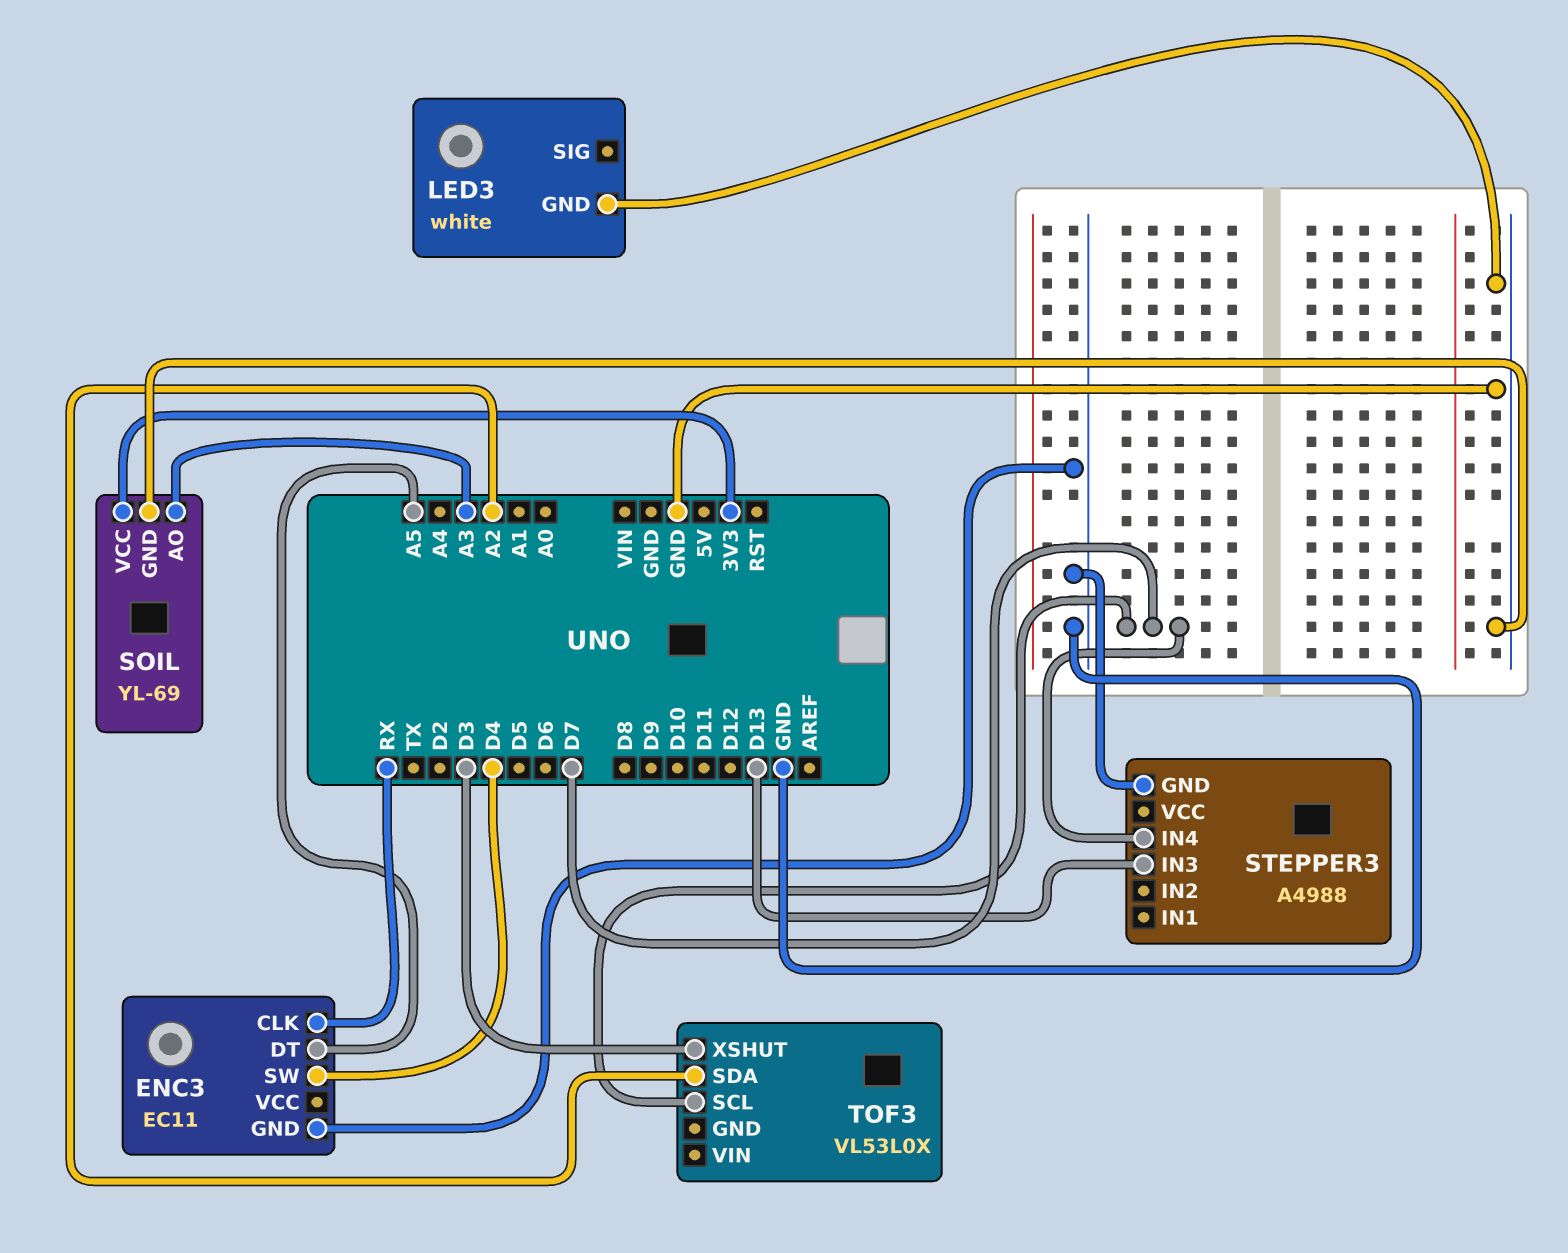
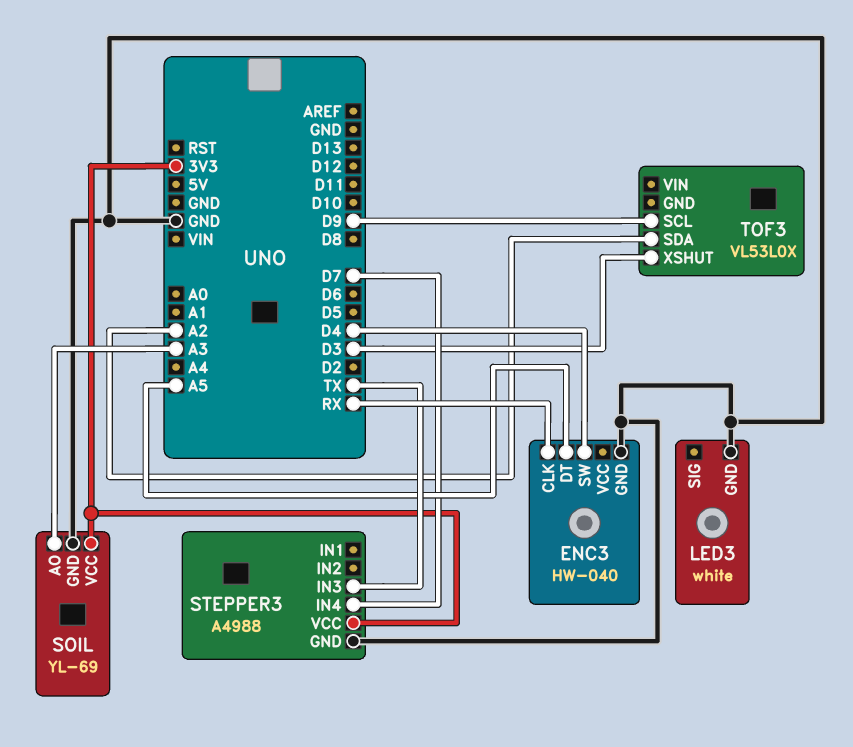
ENC3: EC11 -> HW-040
STEPPER3 pin IN3: D13 -> TX
STEPPER3 pin VCC: none -> 3V3
TOF3 pin SCL: D7 -> D9

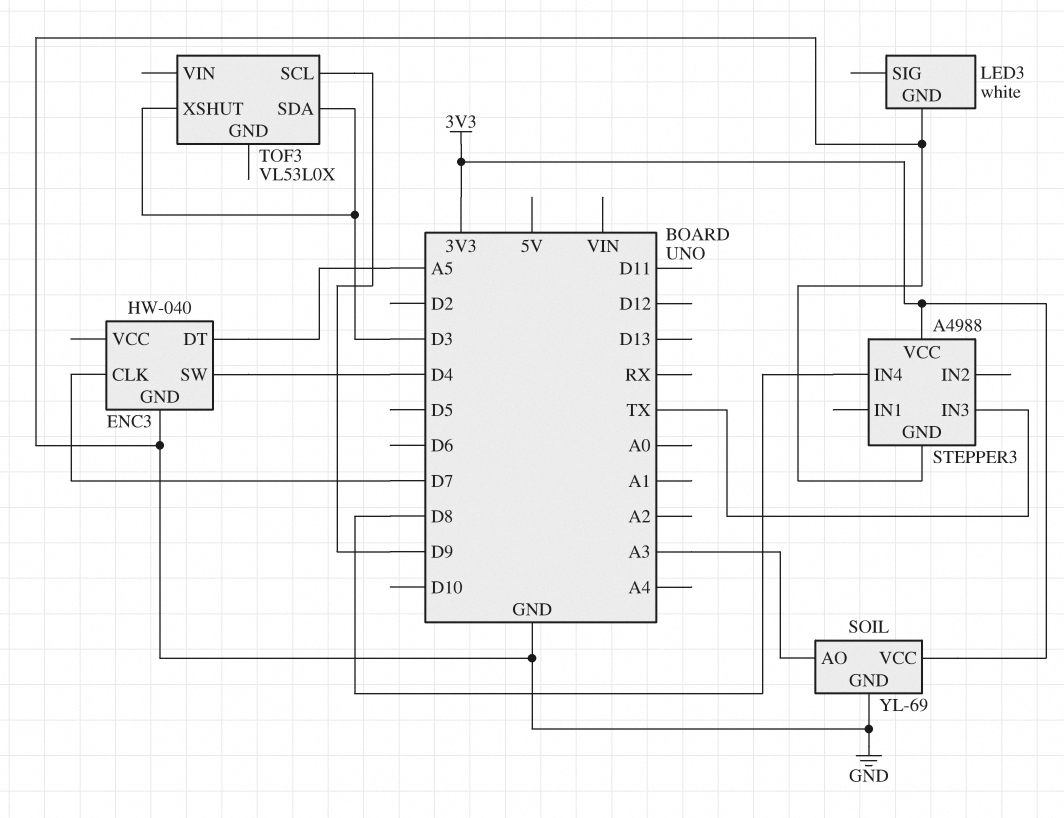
ENC3 pin CLK: RX -> D7
STEPPER3 pin IN4: D7 -> D8
TOF3 pin SDA: A2 -> D3

